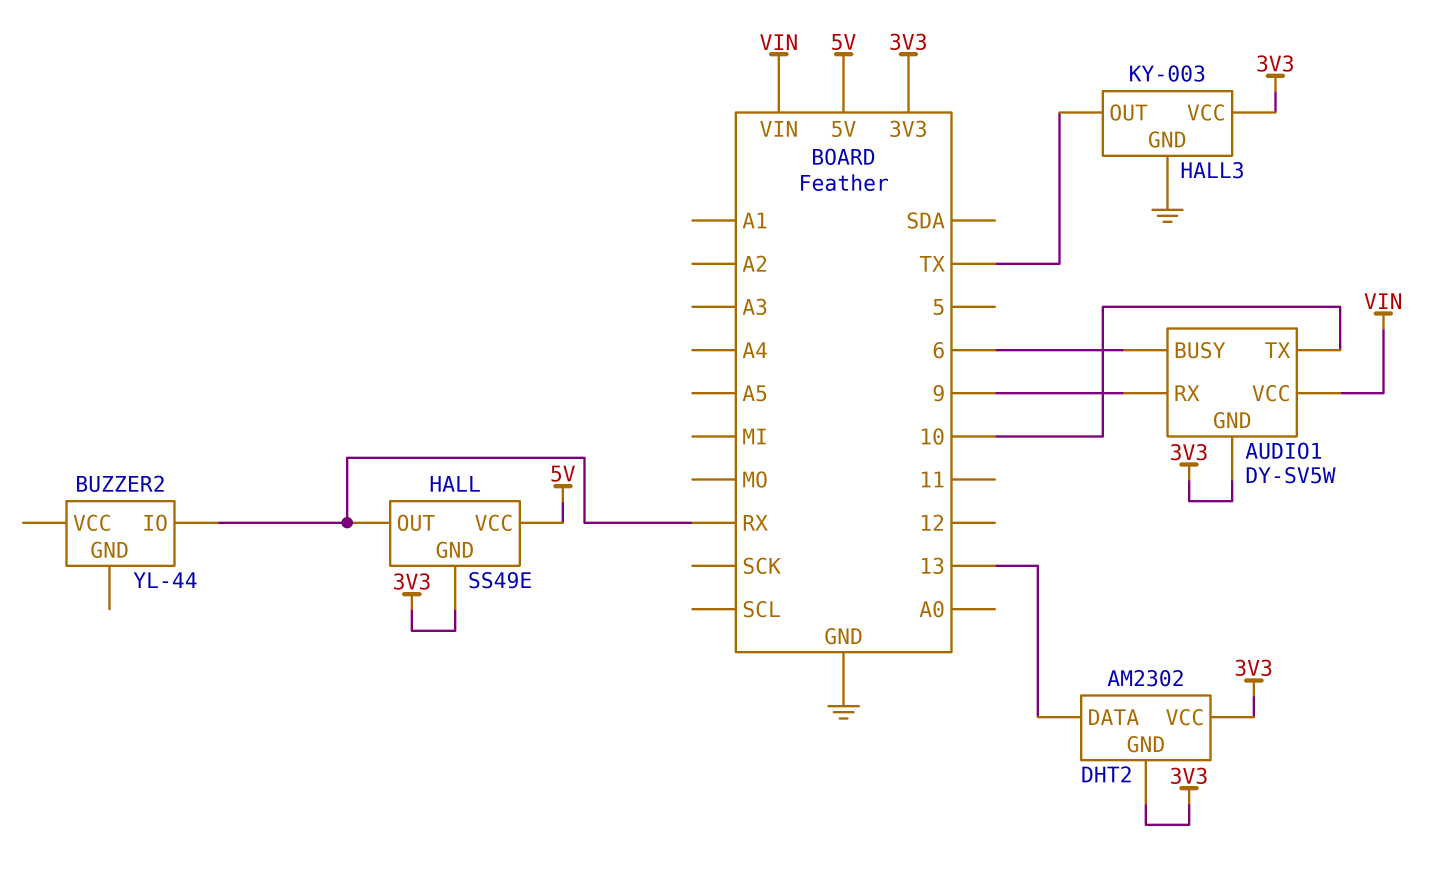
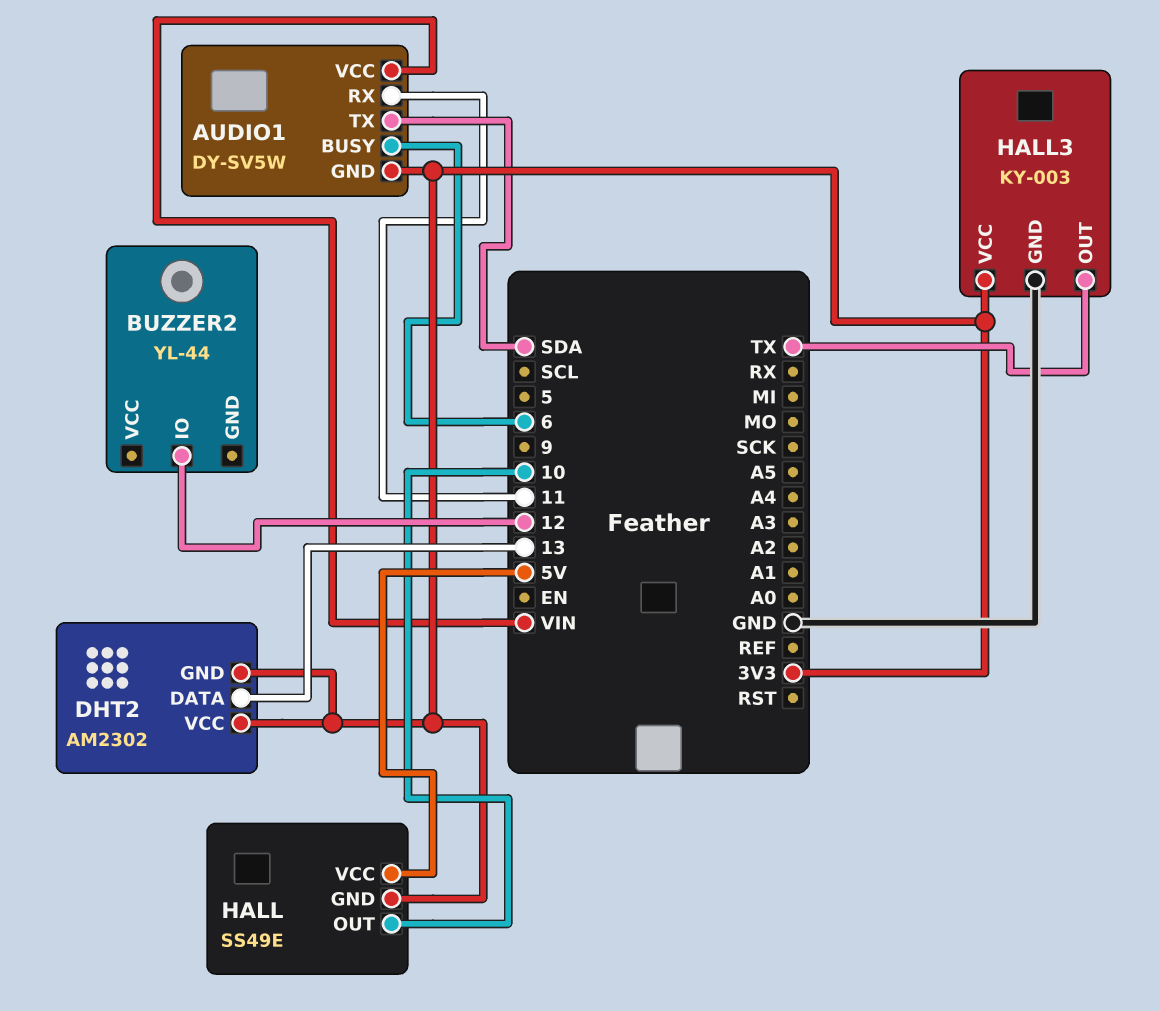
AUDIO1 pin RX: 9 -> 11
AUDIO1 pin TX: 10 -> SDA
BUZZER2 pin IO: RX -> 12
HALL pin OUT: RX -> 10

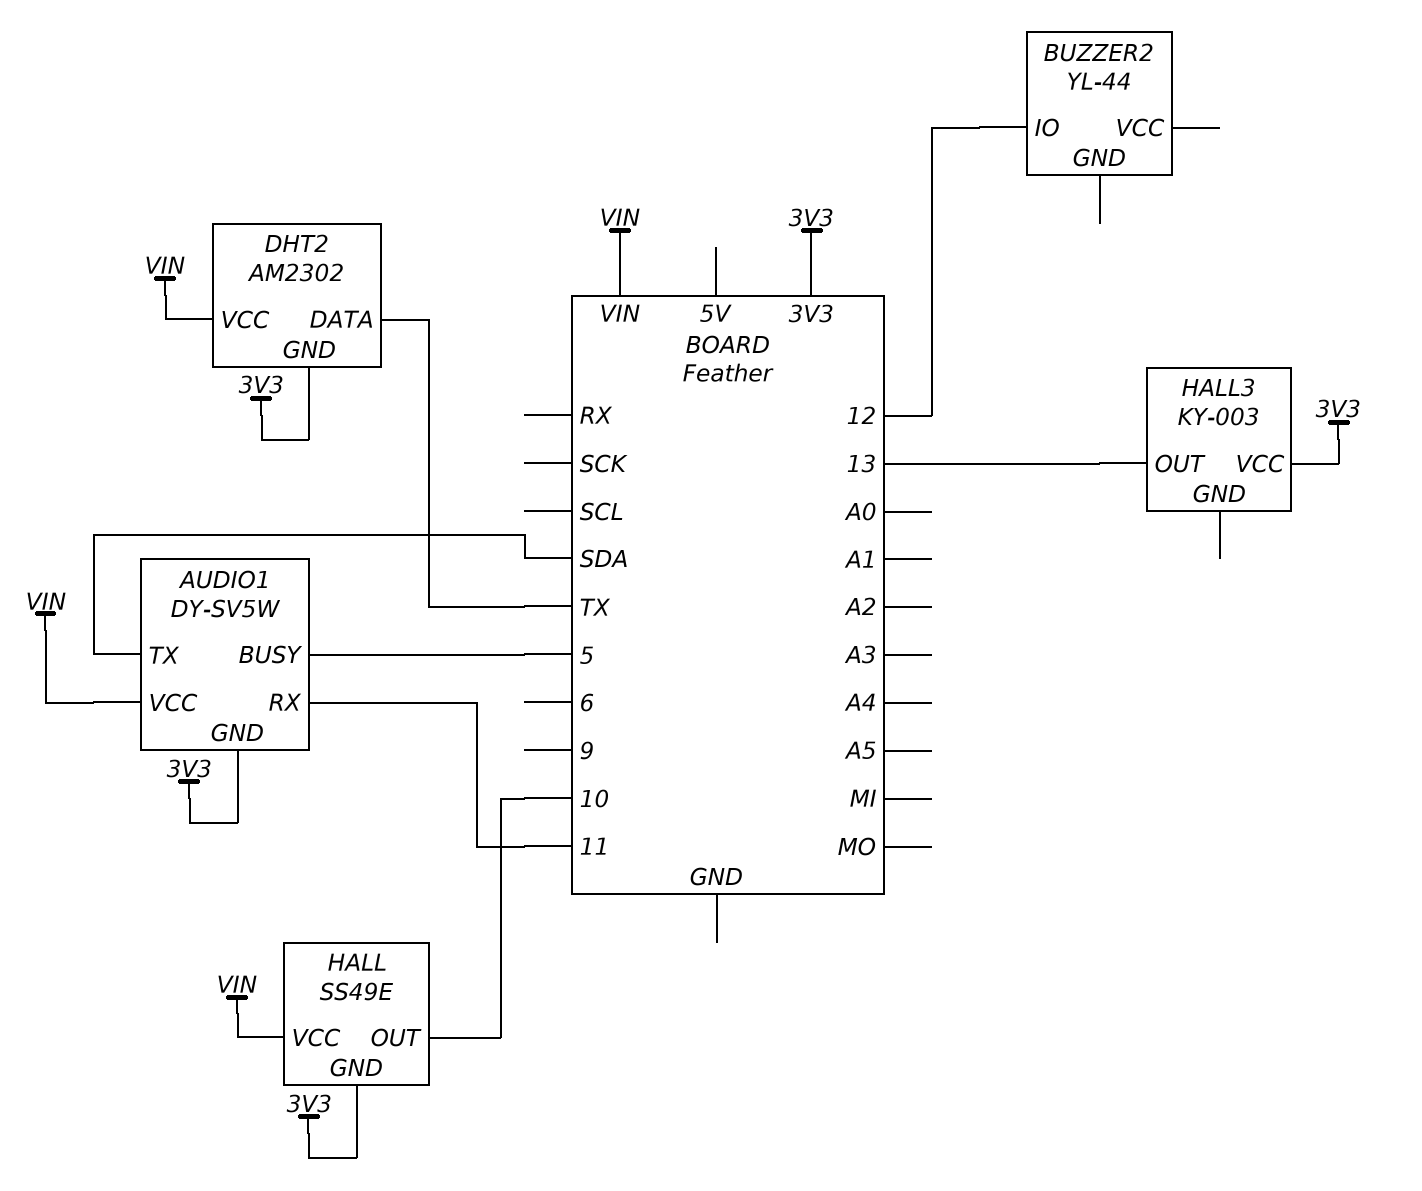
AUDIO1 pin BUSY: 6 -> 5
DHT2 pin DATA: 13 -> TX
DHT2 pin VCC: 3V3 -> VIN
HALL pin VCC: 5V -> VIN
HALL3 pin GND: GND -> none
HALL3 pin OUT: TX -> 13

